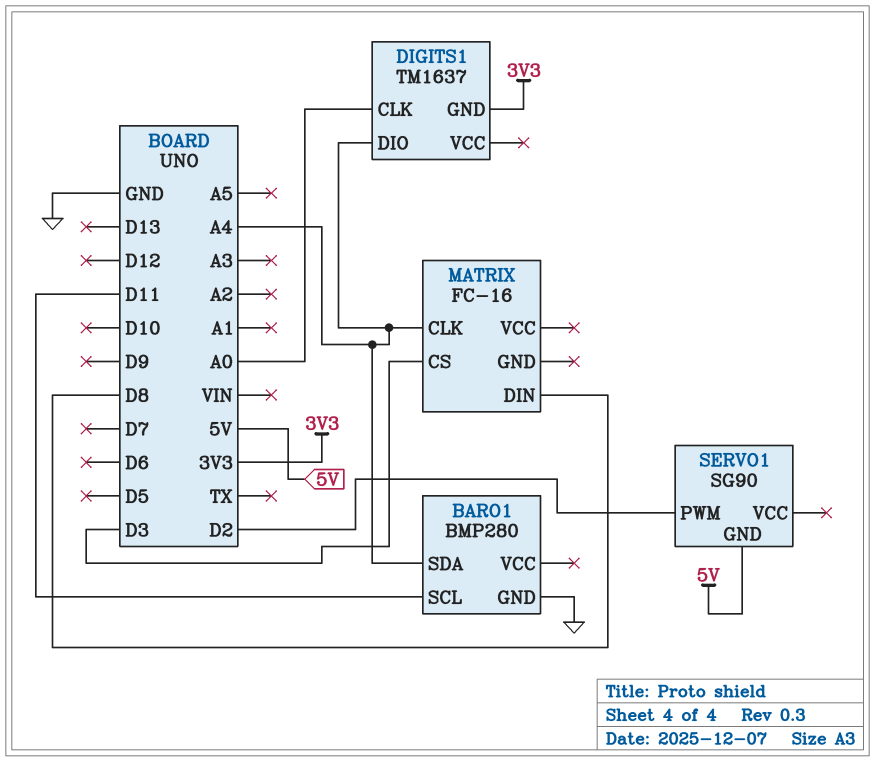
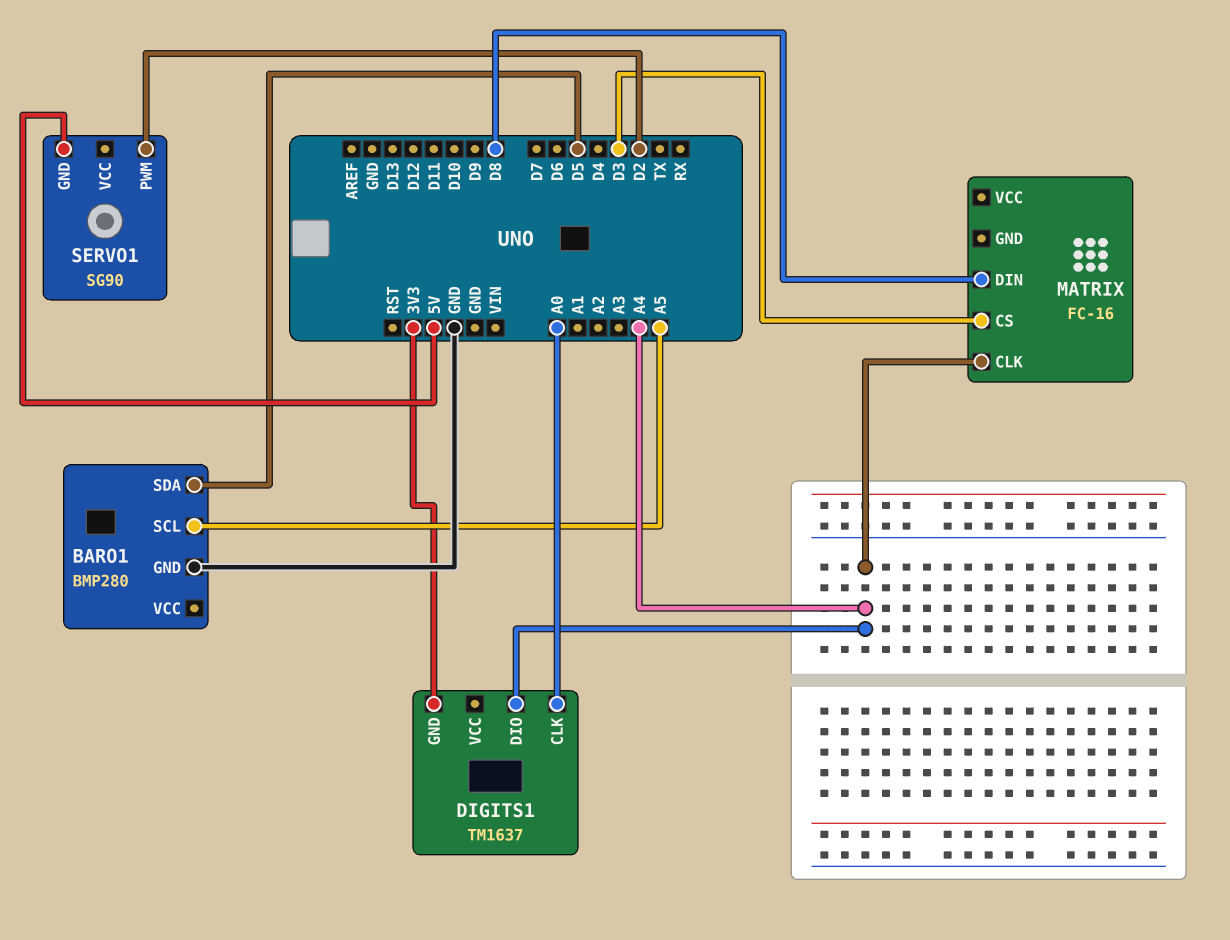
BARO1 pin SCL: D11 -> A5
BARO1 pin SDA: A4 -> D5

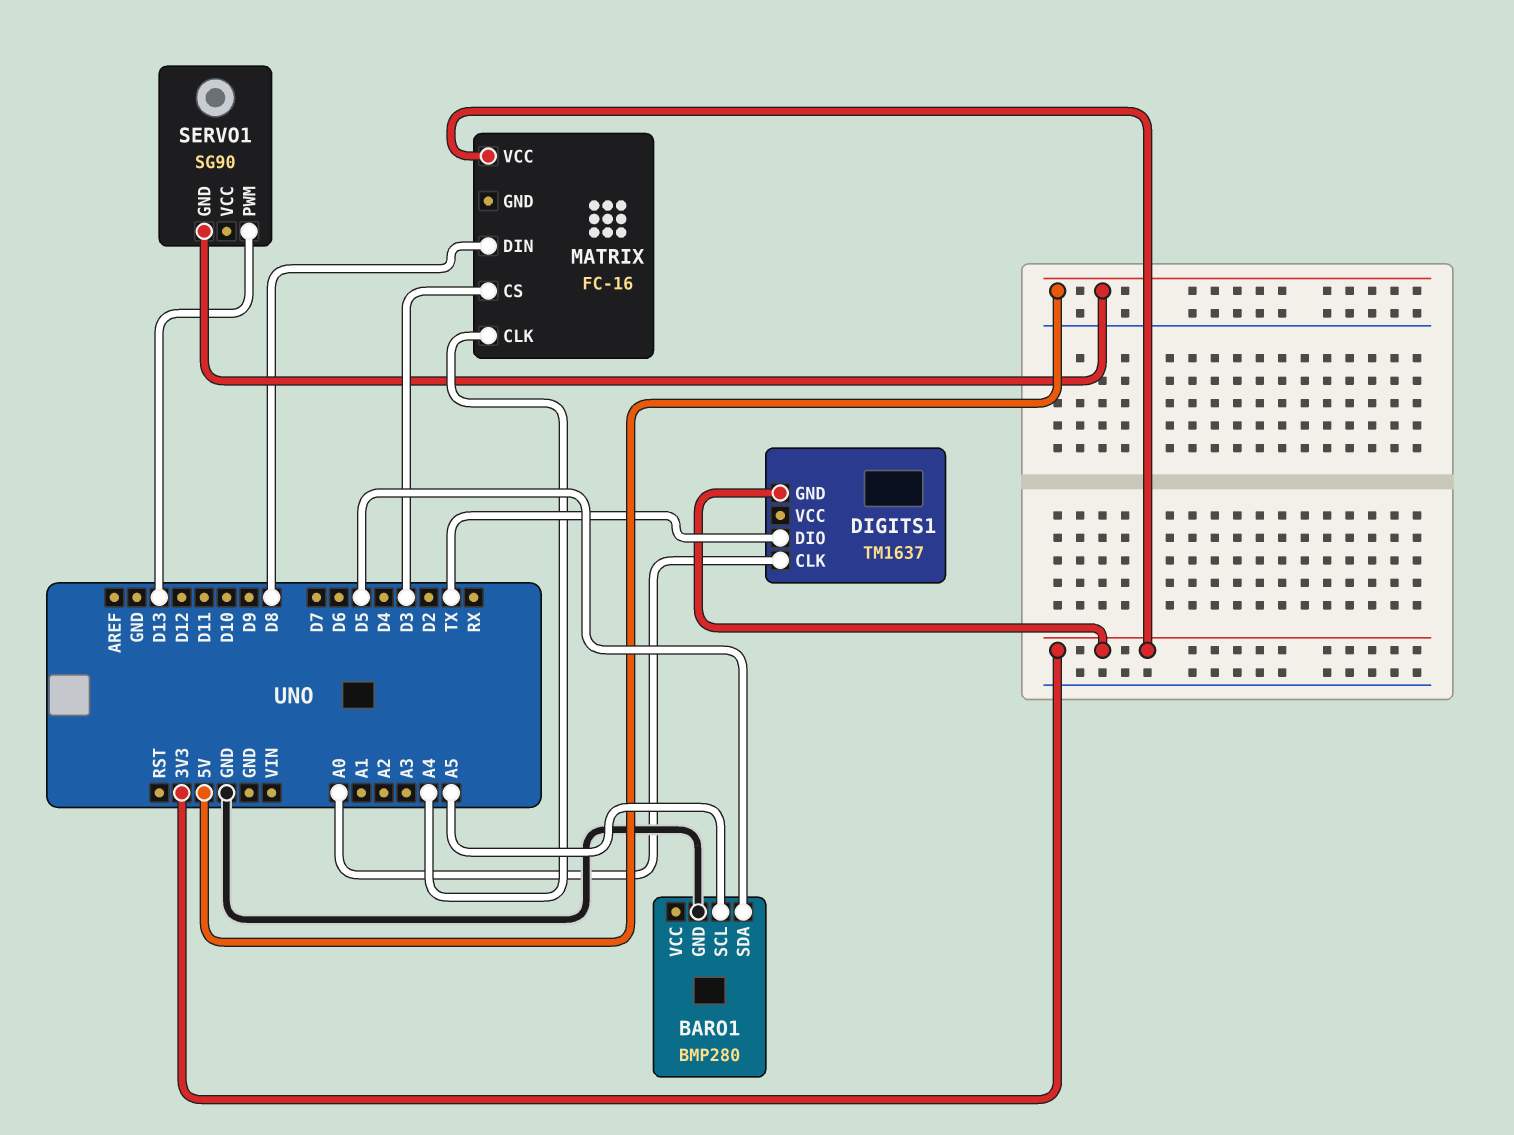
DIGITS1 pin DIO: A4 -> TX
MATRIX pin VCC: none -> 3V3
SERVO1 pin PWM: D2 -> D13

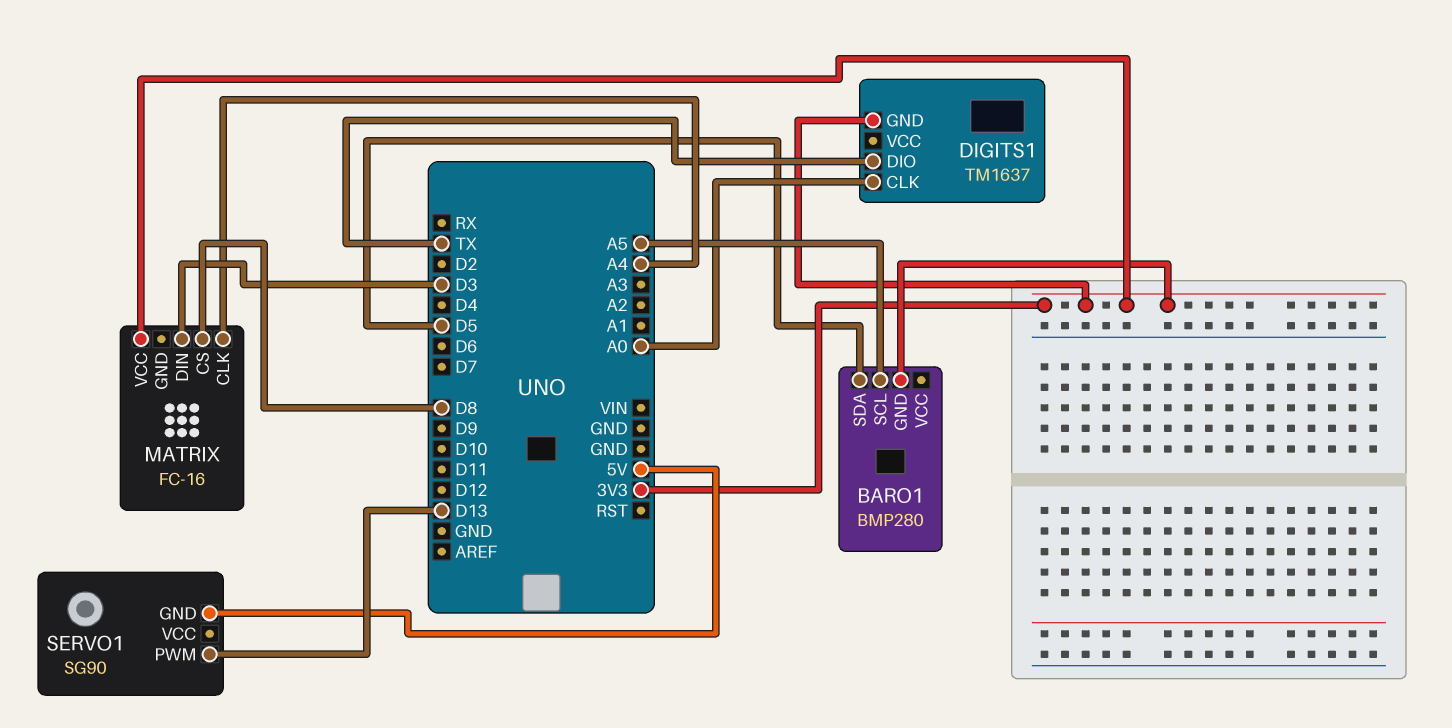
BARO1 pin GND: GND -> 3V3
MATRIX pin CS: D3 -> D8
MATRIX pin DIN: D8 -> D3

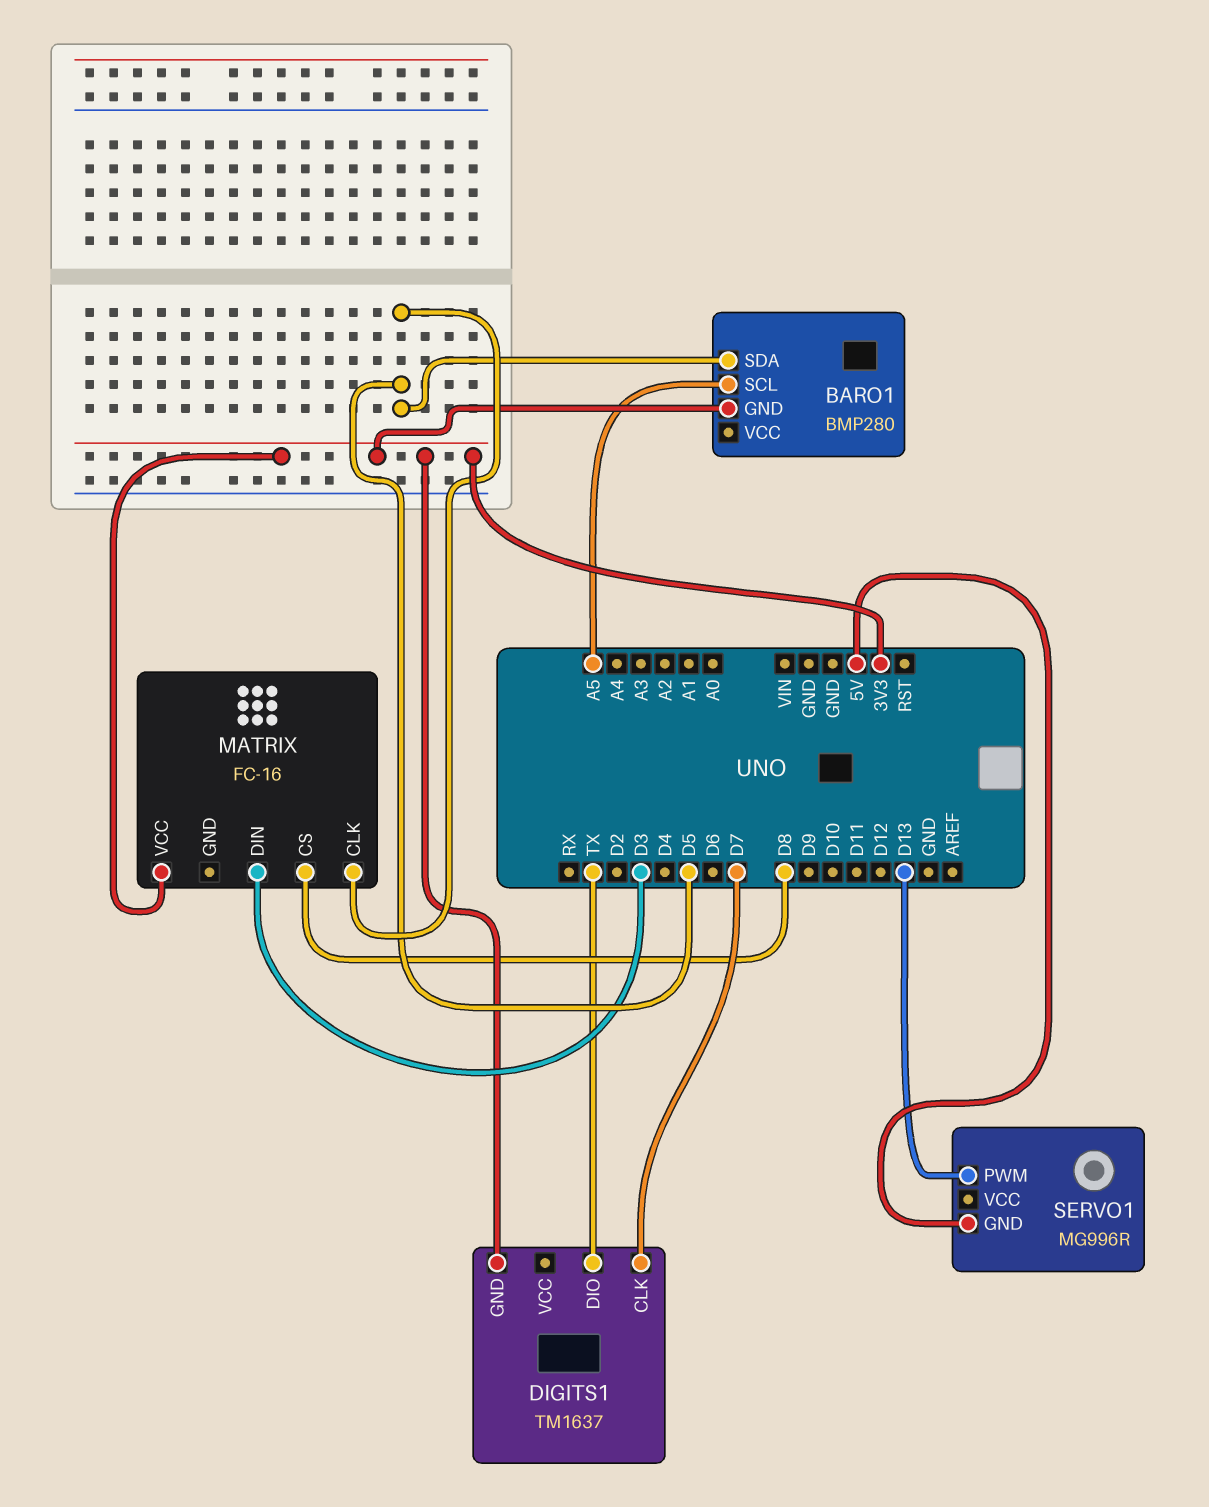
DIGITS1 pin CLK: A0 -> D7
MATRIX pin CLK: A4 -> D5
SERVO1: SG90 -> MG996R

